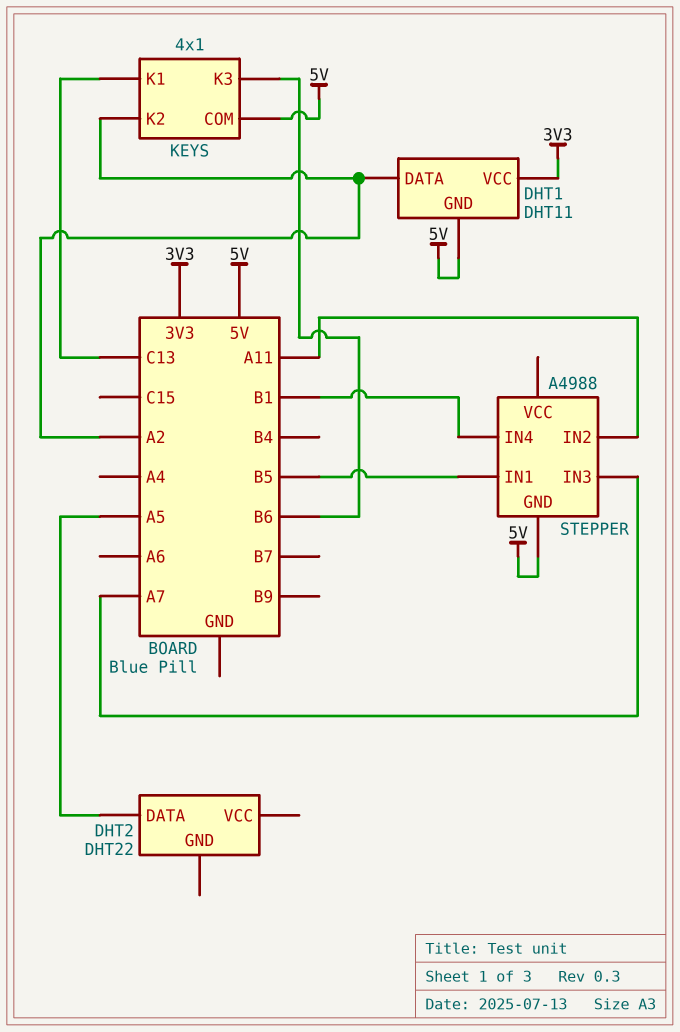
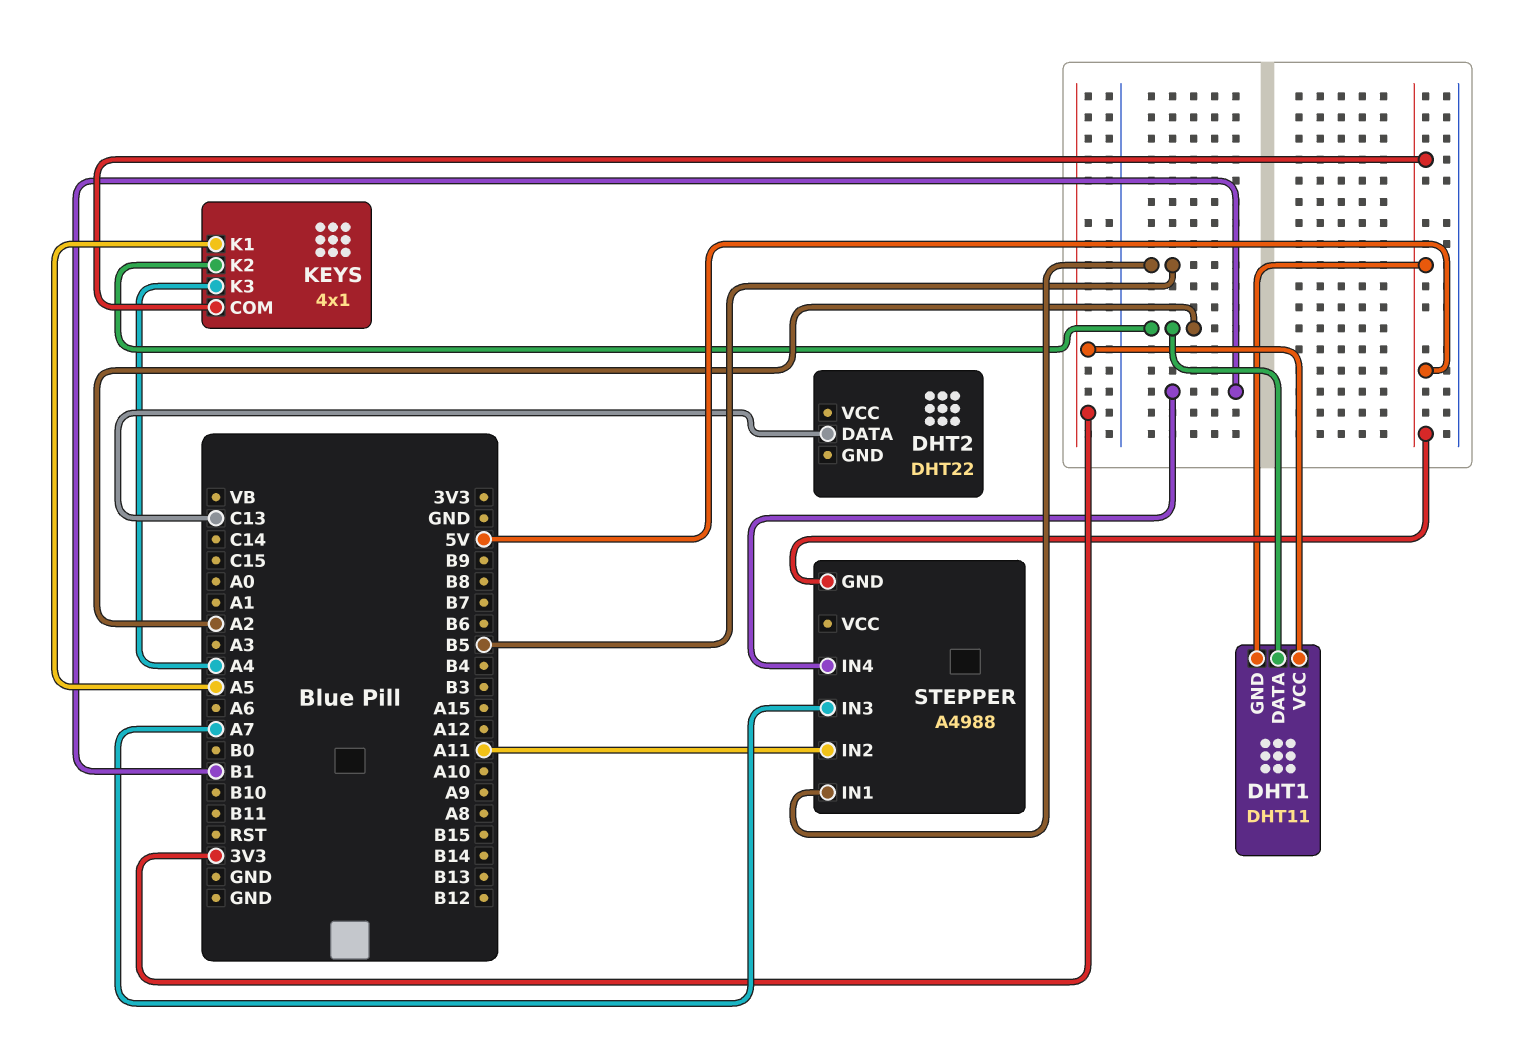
DHT2 pin DATA: A5 -> C13
KEYS pin K1: C13 -> A5
KEYS pin K3: B6 -> A4

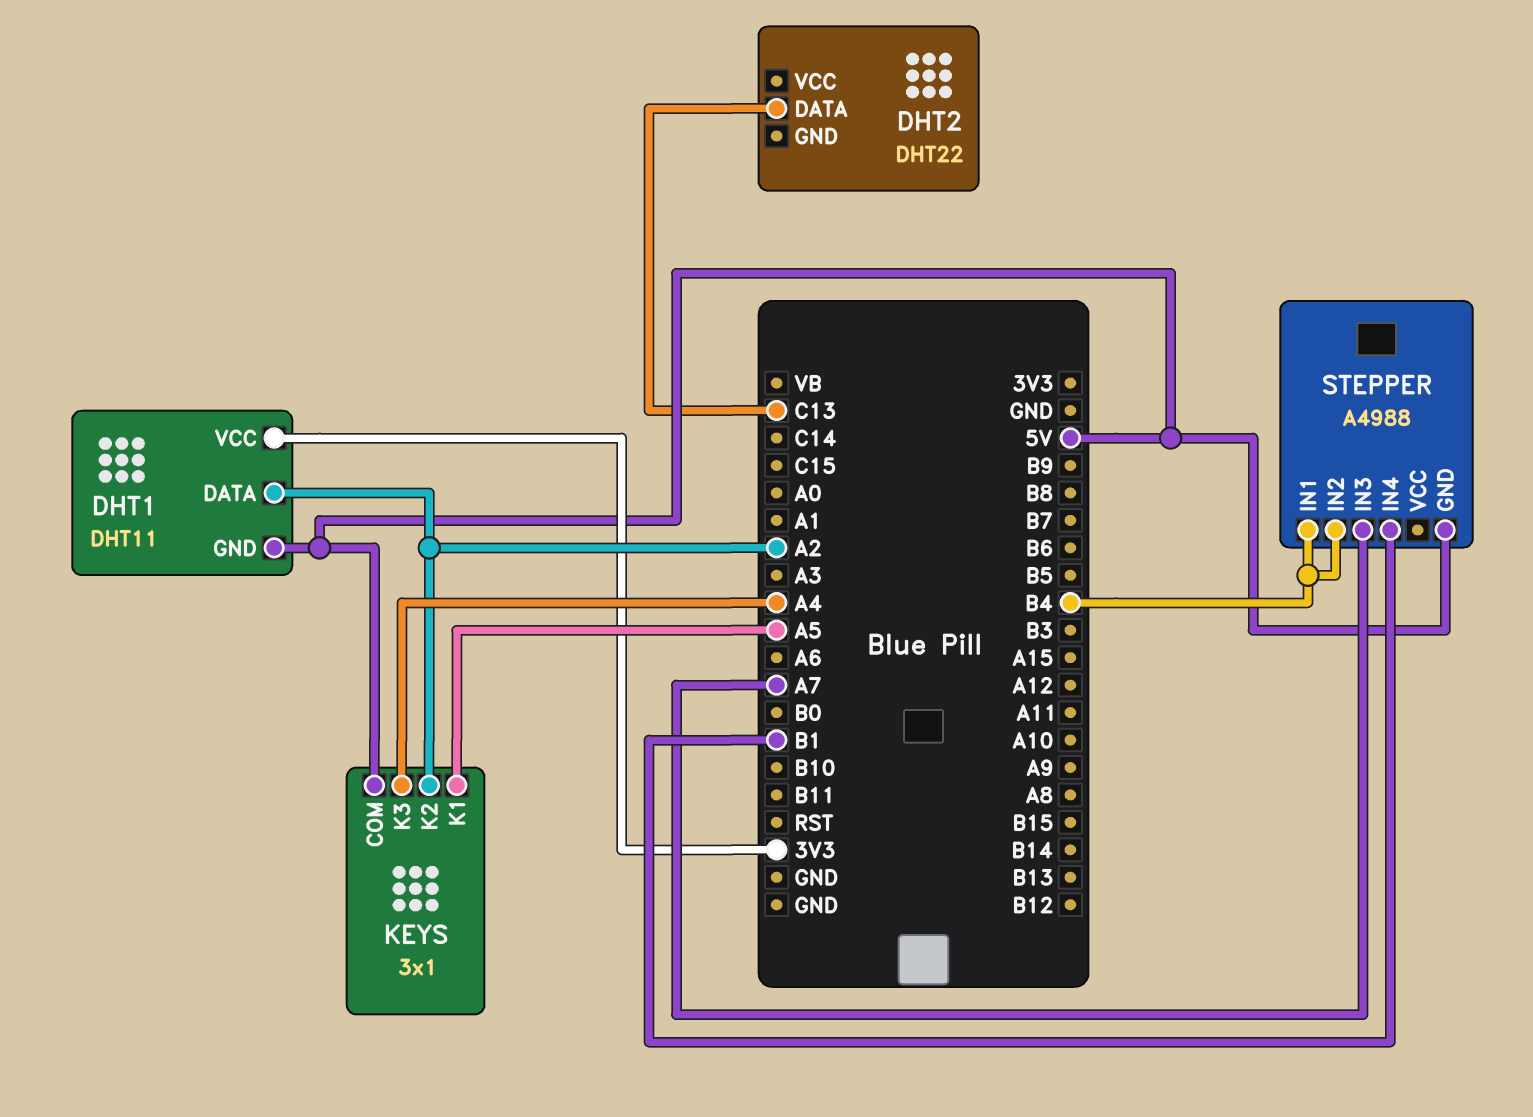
KEYS: 4x1 -> 3x1
STEPPER pin IN1: B5 -> B4
STEPPER pin IN2: A11 -> B4

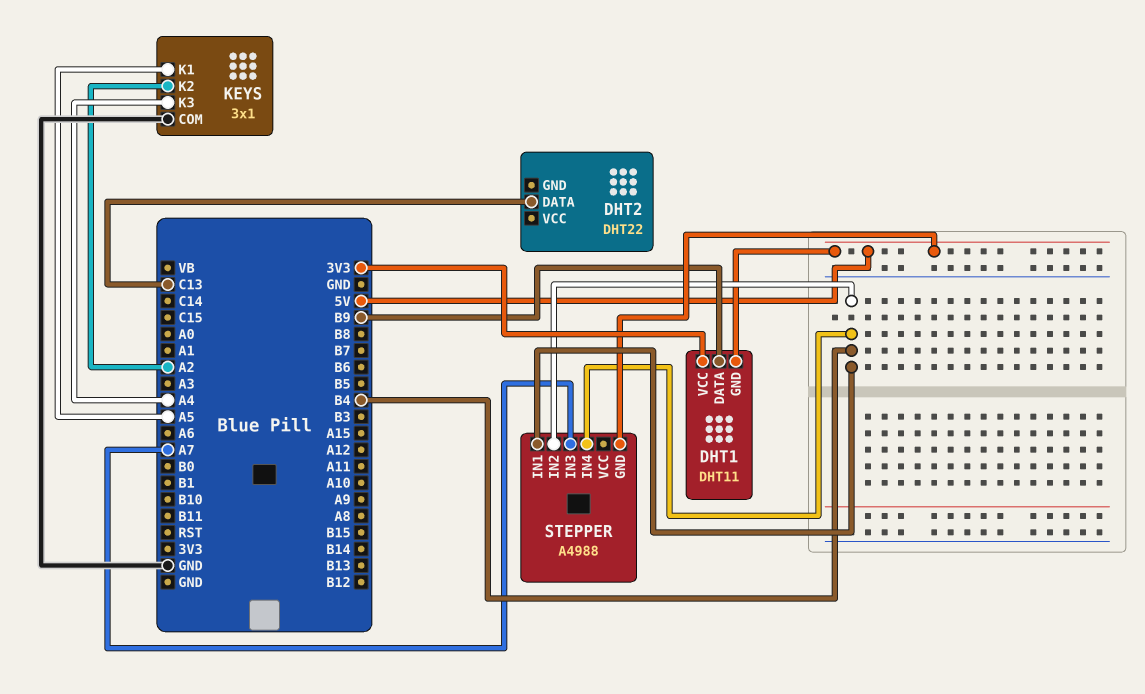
DHT1 pin DATA: A2 -> B9
KEYS pin COM: 5V -> GND
STEPPER pin IN4: B1 -> B4

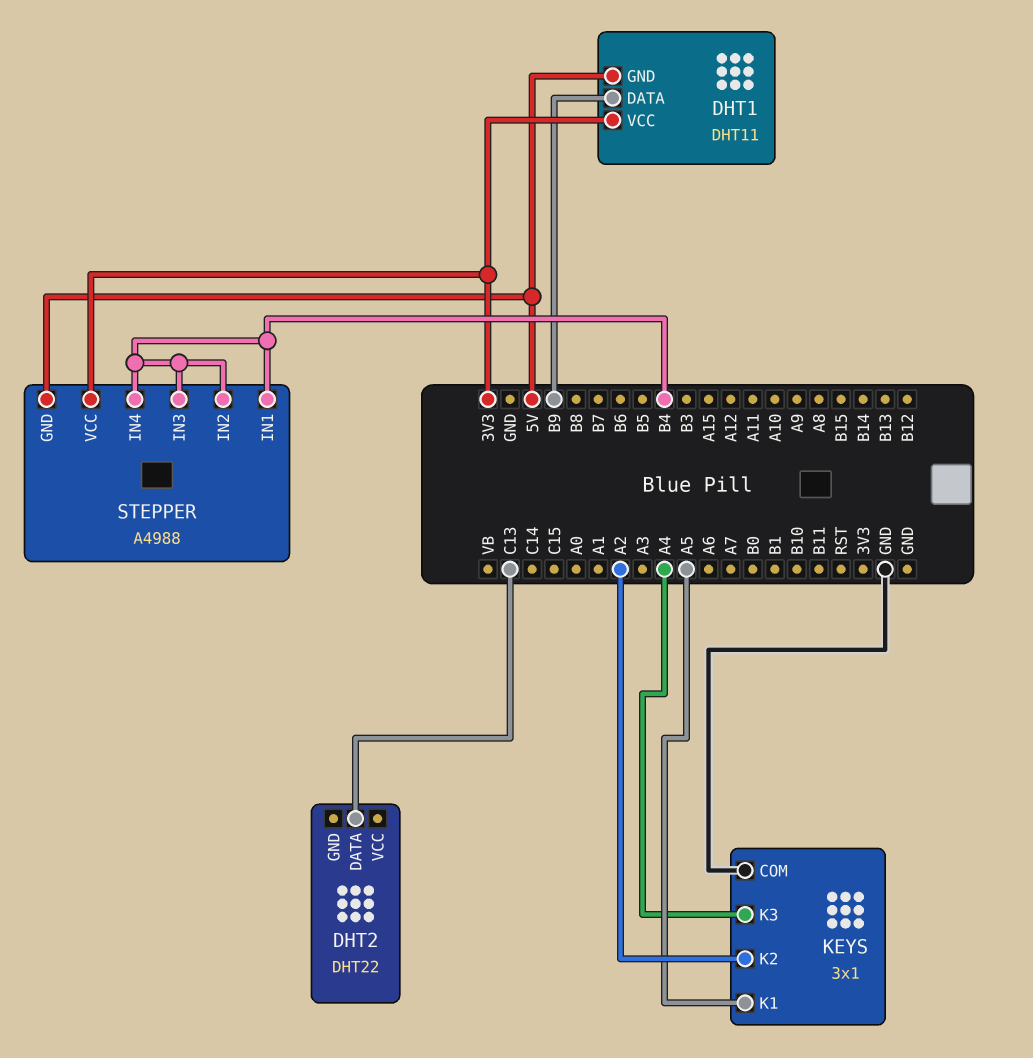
STEPPER pin IN3: A7 -> B4
STEPPER pin VCC: none -> 3V3

